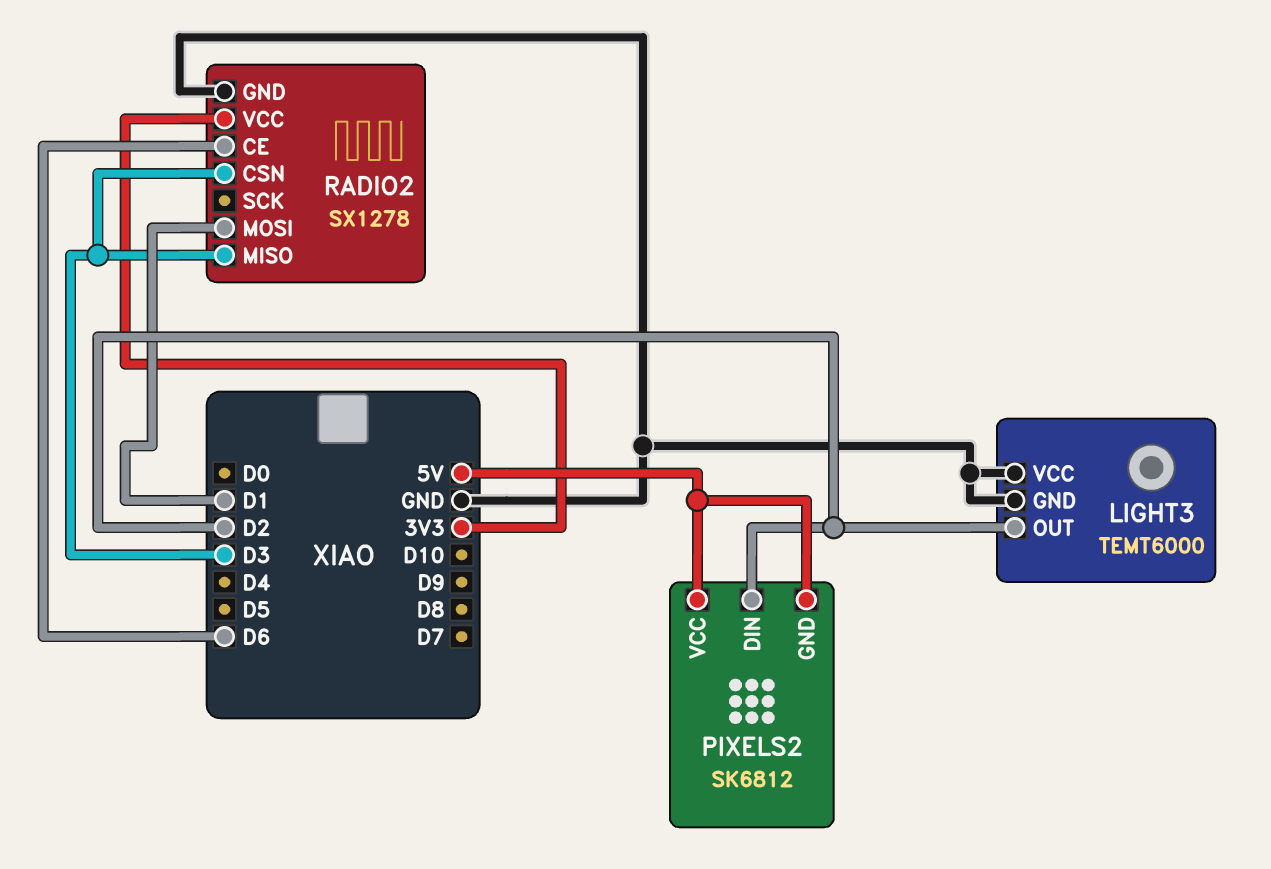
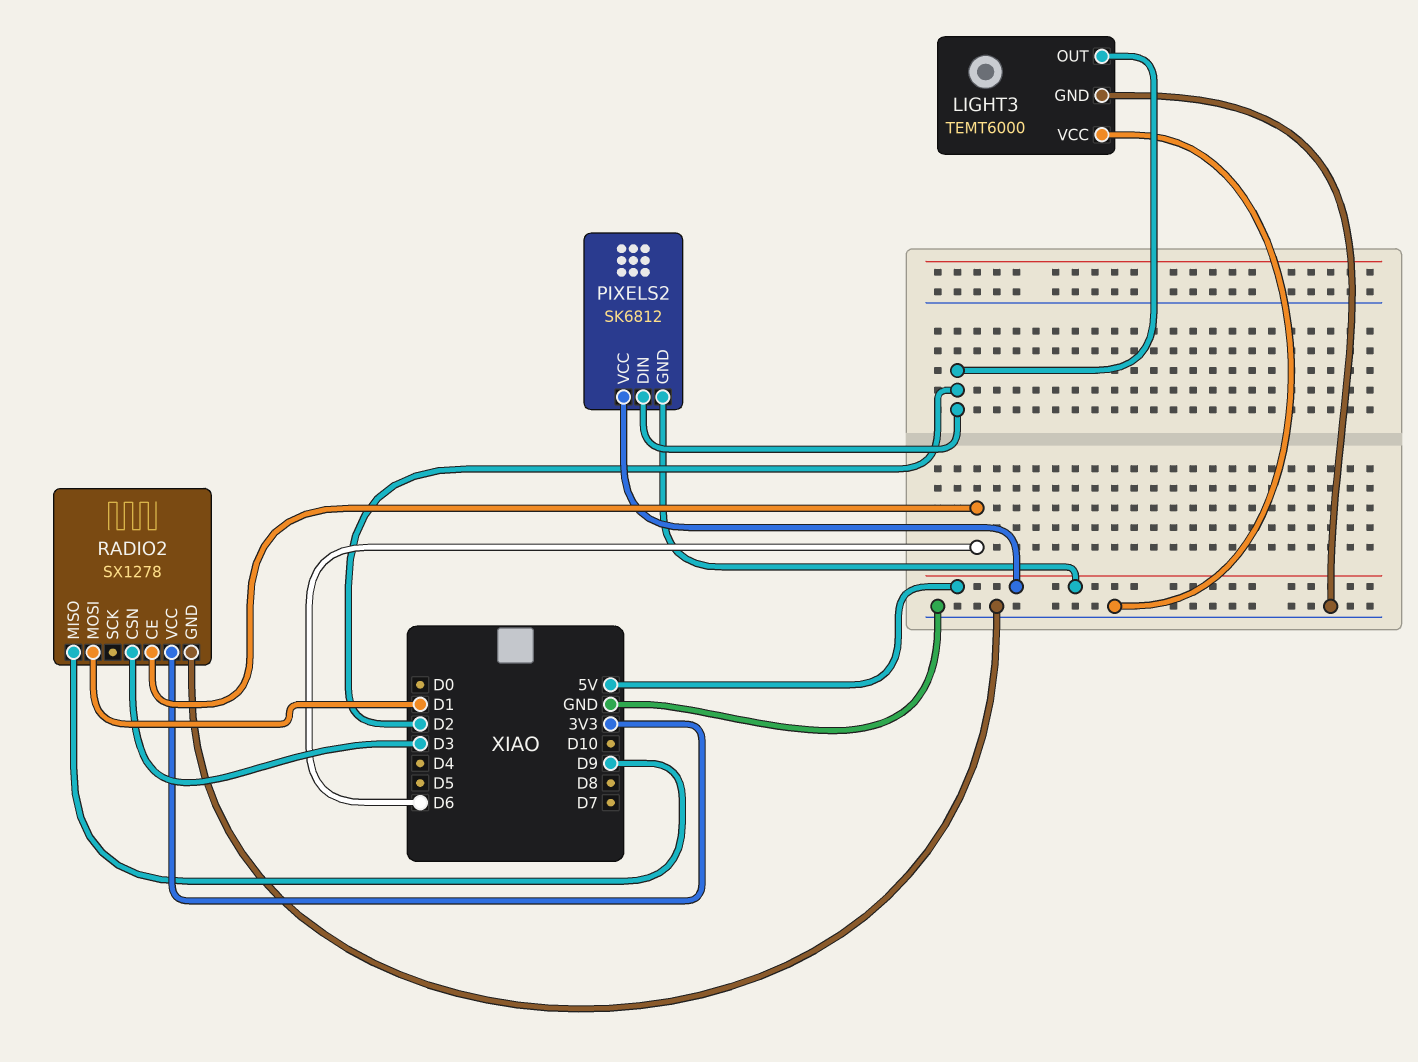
RADIO2 pin MISO: D3 -> D9

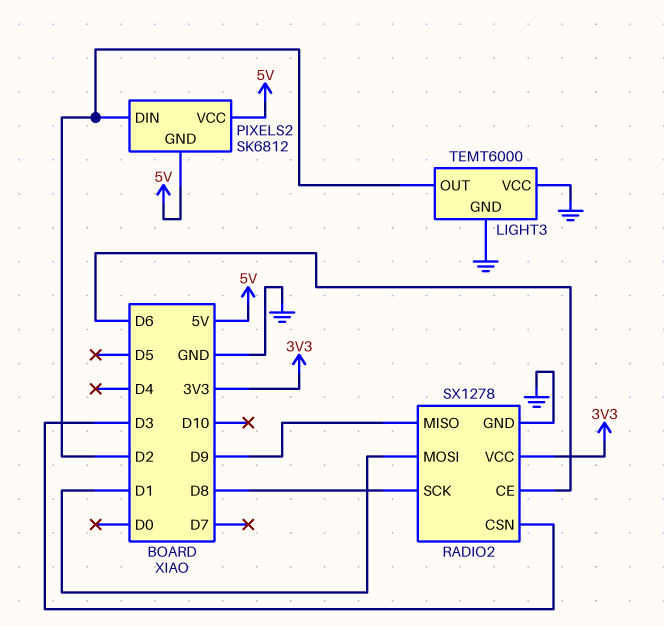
RADIO2 pin SCK: none -> D8

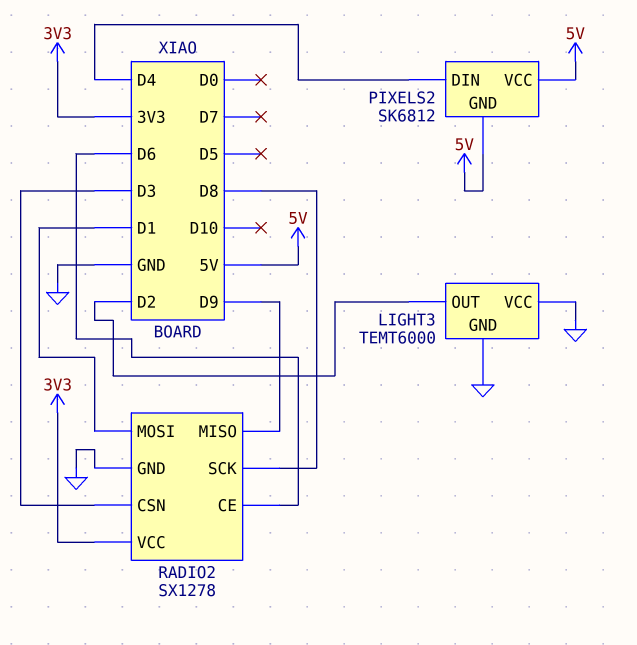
PIXELS2 pin DIN: D2 -> D4

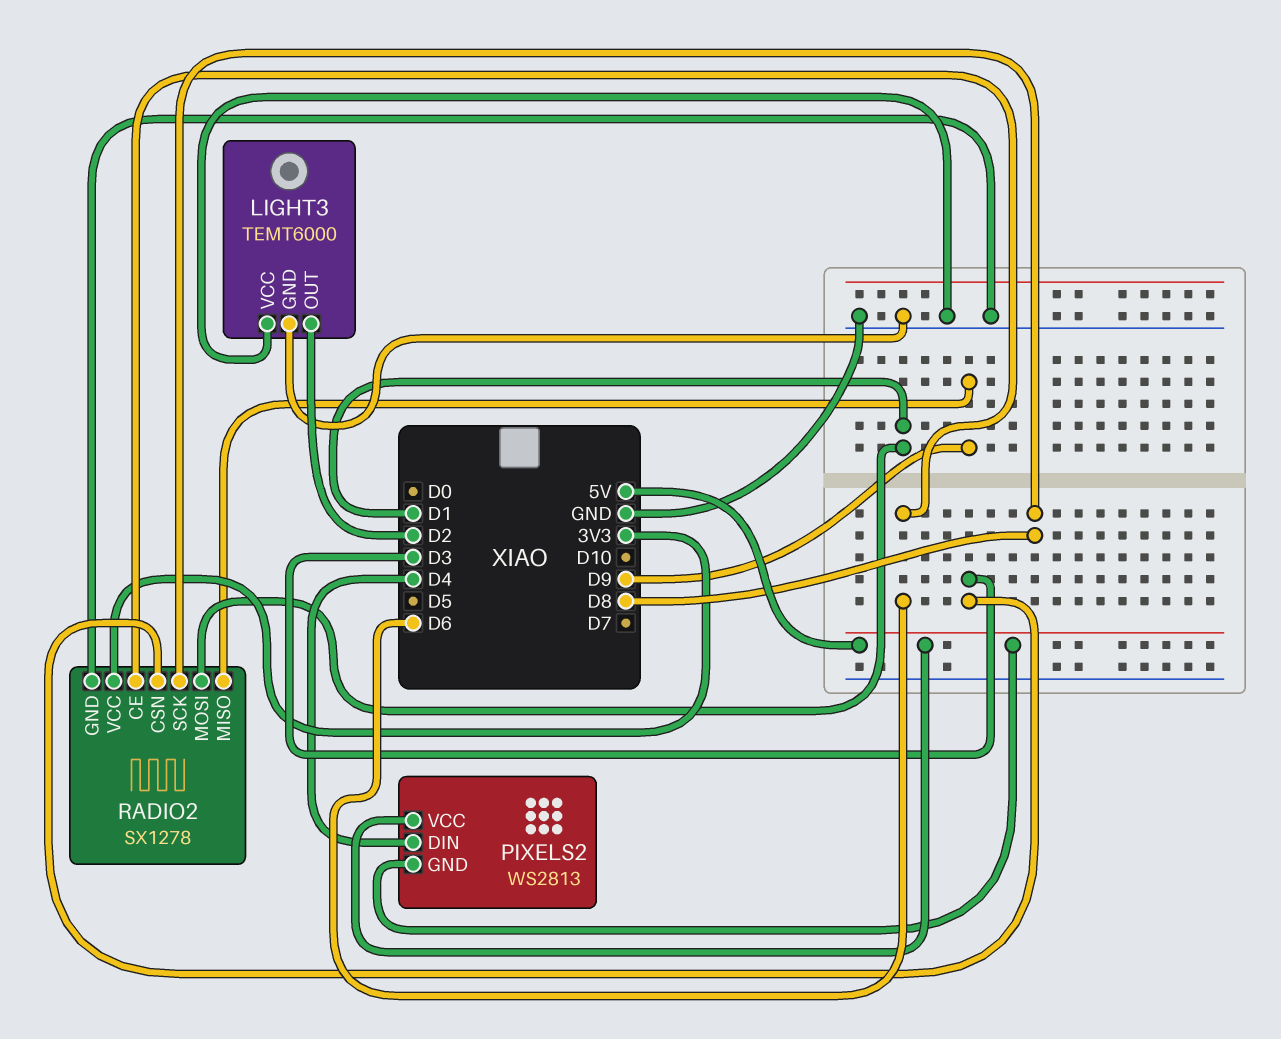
PIXELS2: SK6812 -> WS2813

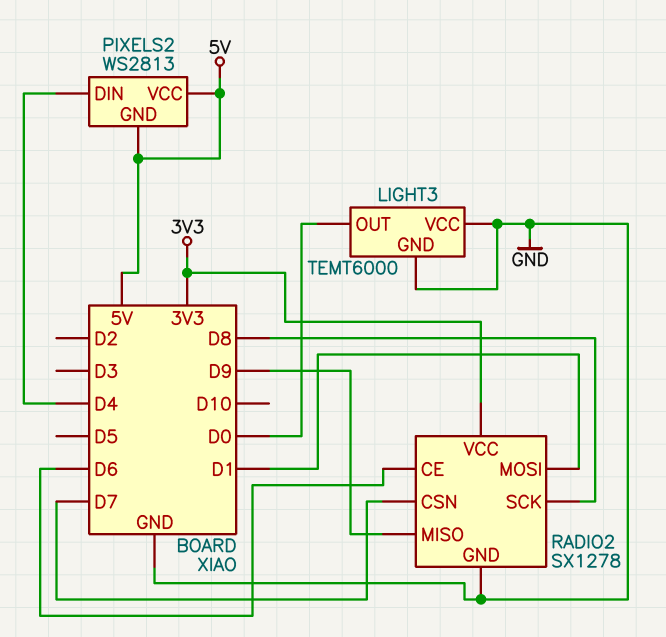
LIGHT3 pin OUT: D2 -> D0
RADIO2 pin CSN: D3 -> D7

